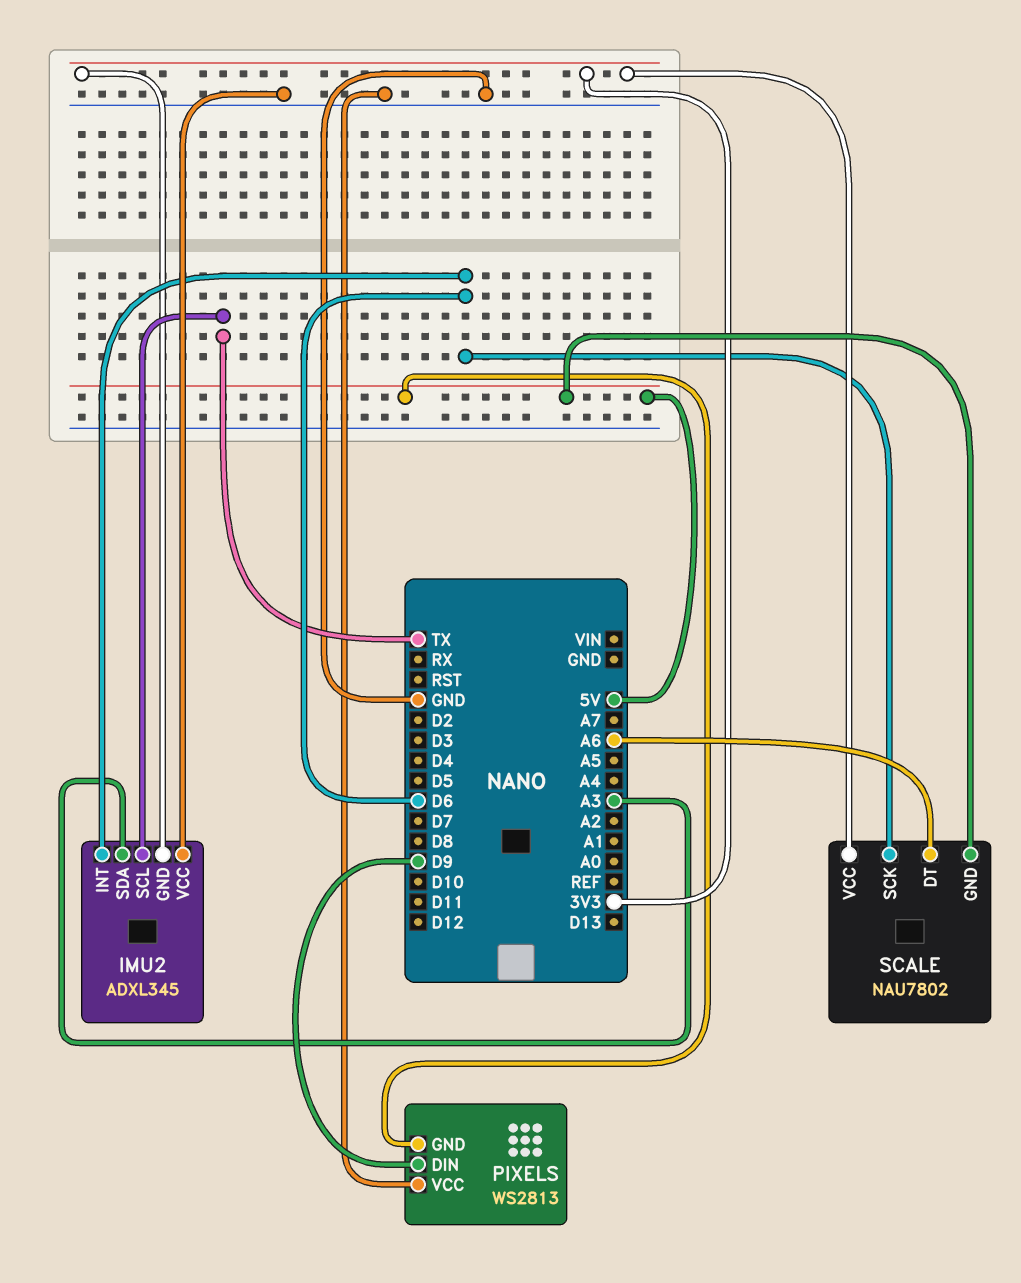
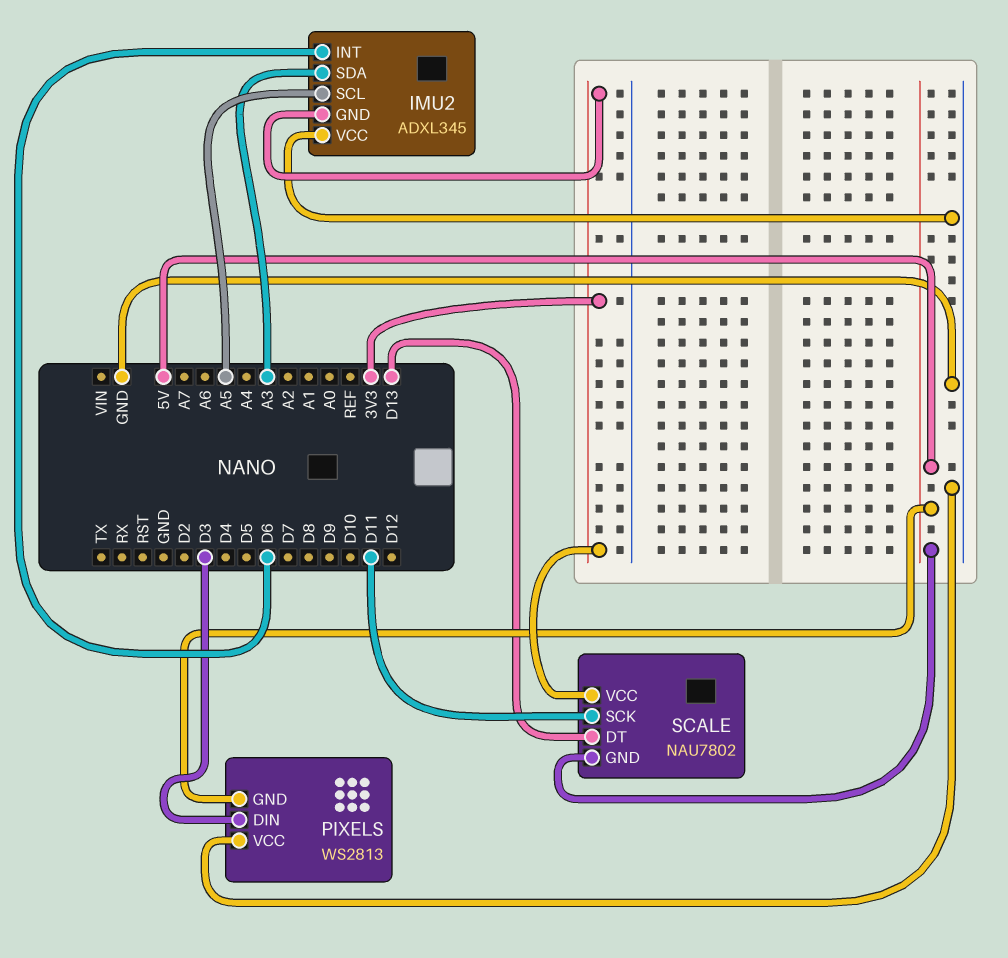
IMU2 pin SCL: TX -> A5
PIXELS pin DIN: D9 -> D3
SCALE pin DT: A6 -> D13
SCALE pin SCK: D6 -> D11

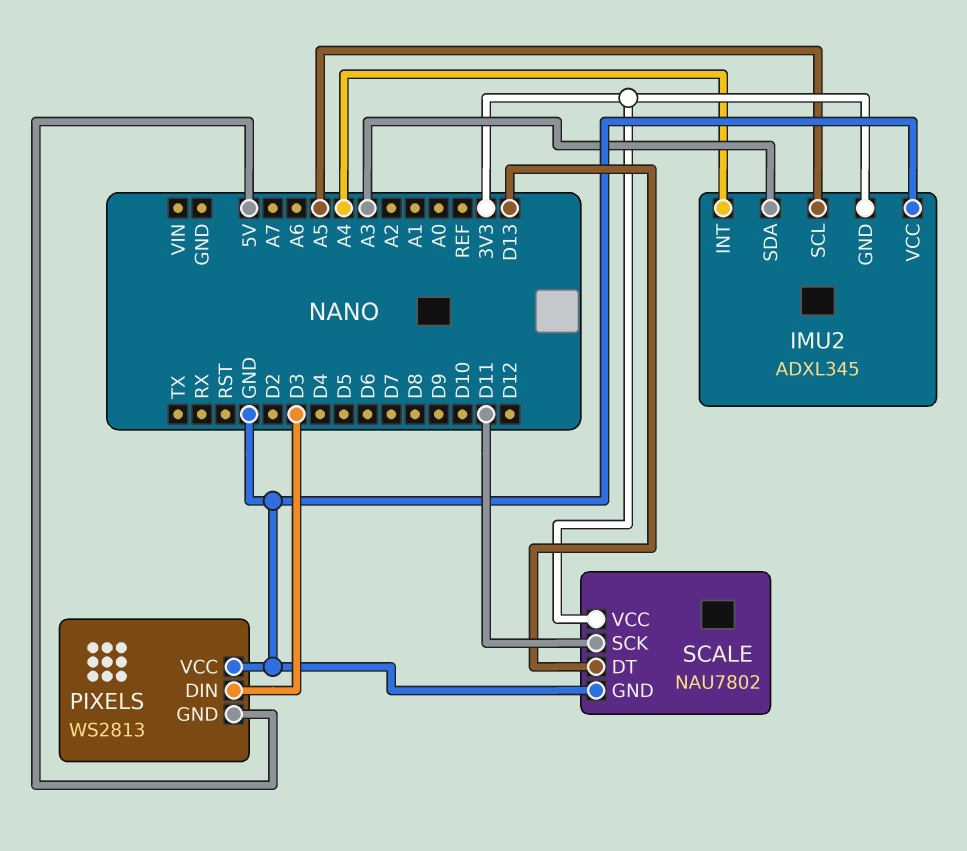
IMU2 pin INT: D6 -> A4
SCALE pin GND: 5V -> GND

